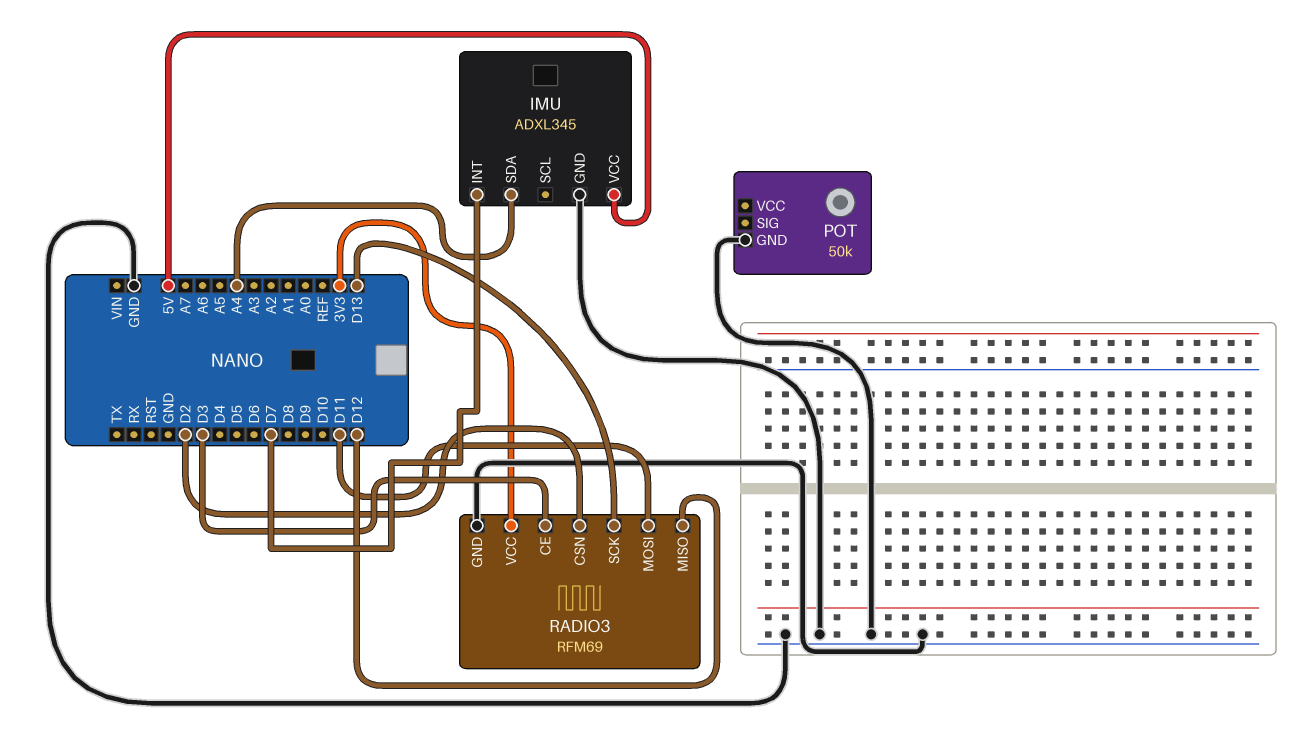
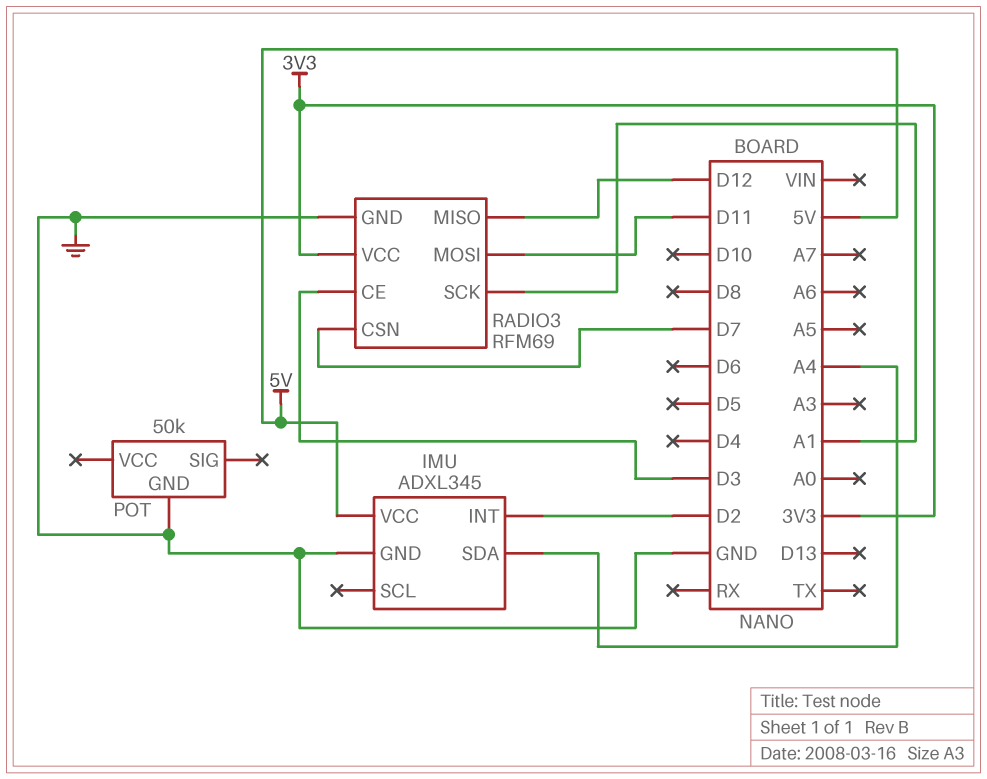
IMU pin INT: D7 -> D2
RADIO3 pin CSN: D2 -> D7
RADIO3 pin SCK: D13 -> A1

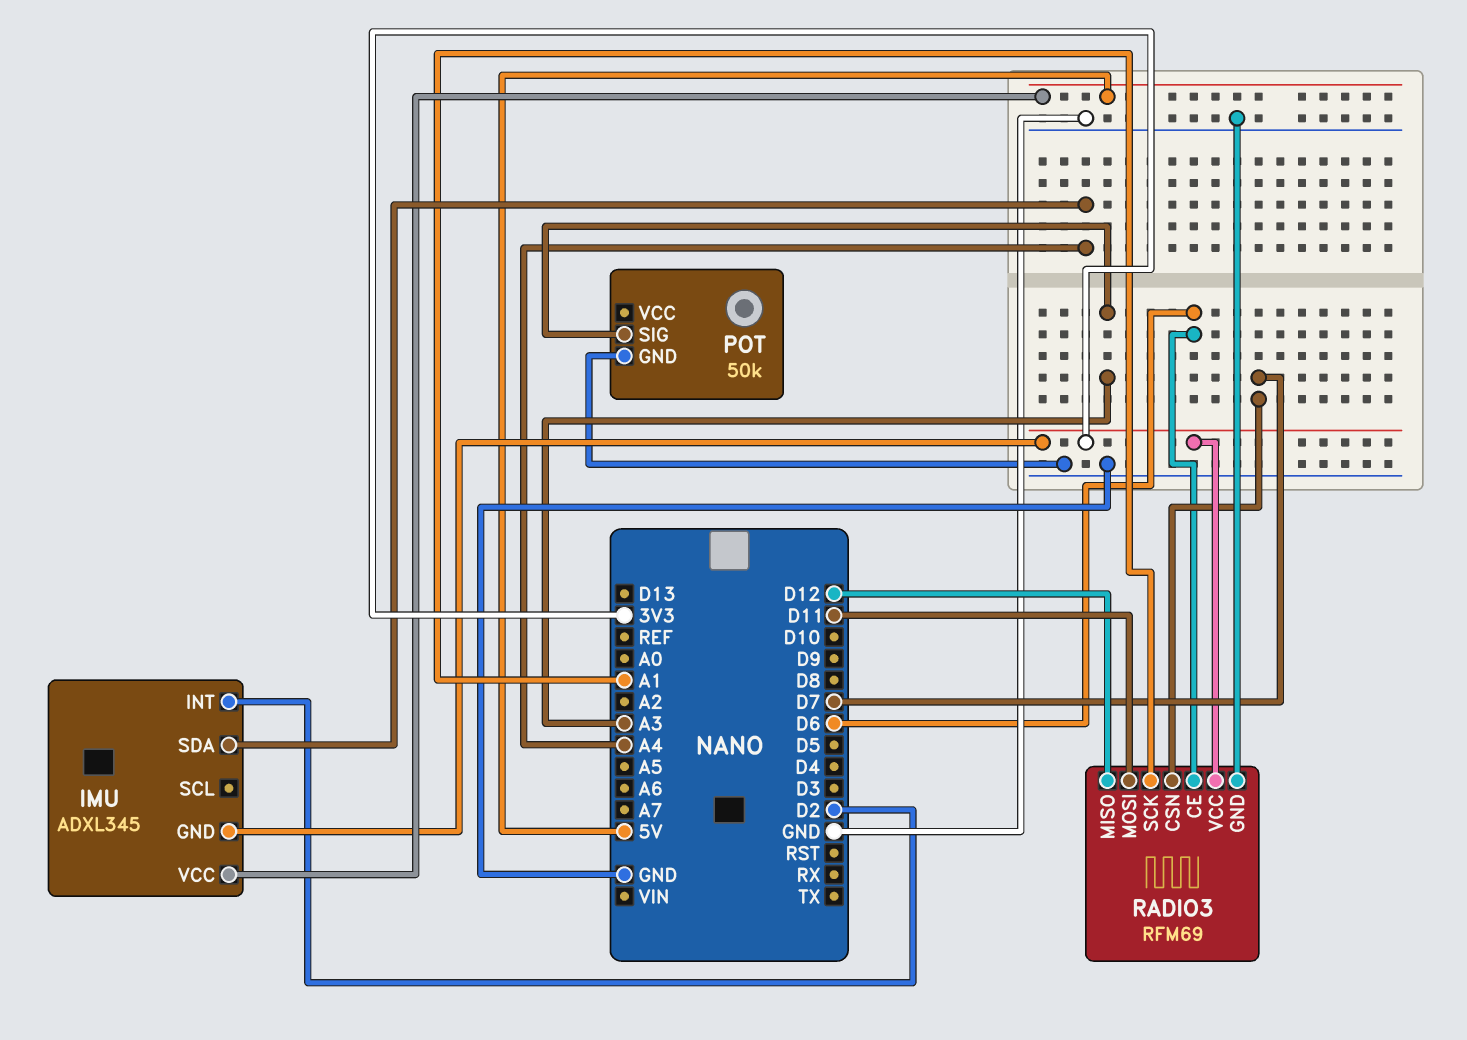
IMU pin GND: GND -> 3V3
POT pin SIG: none -> A3
RADIO3 pin CE: D3 -> D6

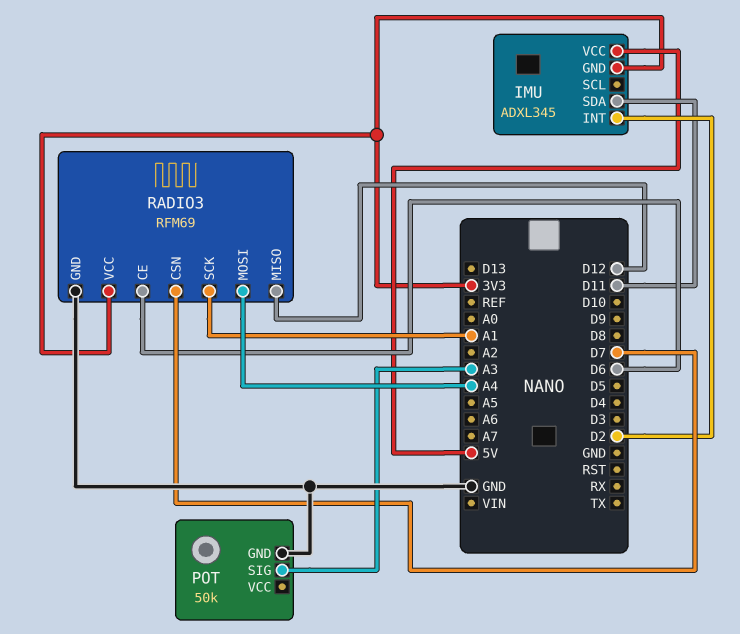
IMU pin SDA: A4 -> D11
RADIO3 pin MOSI: D11 -> A4

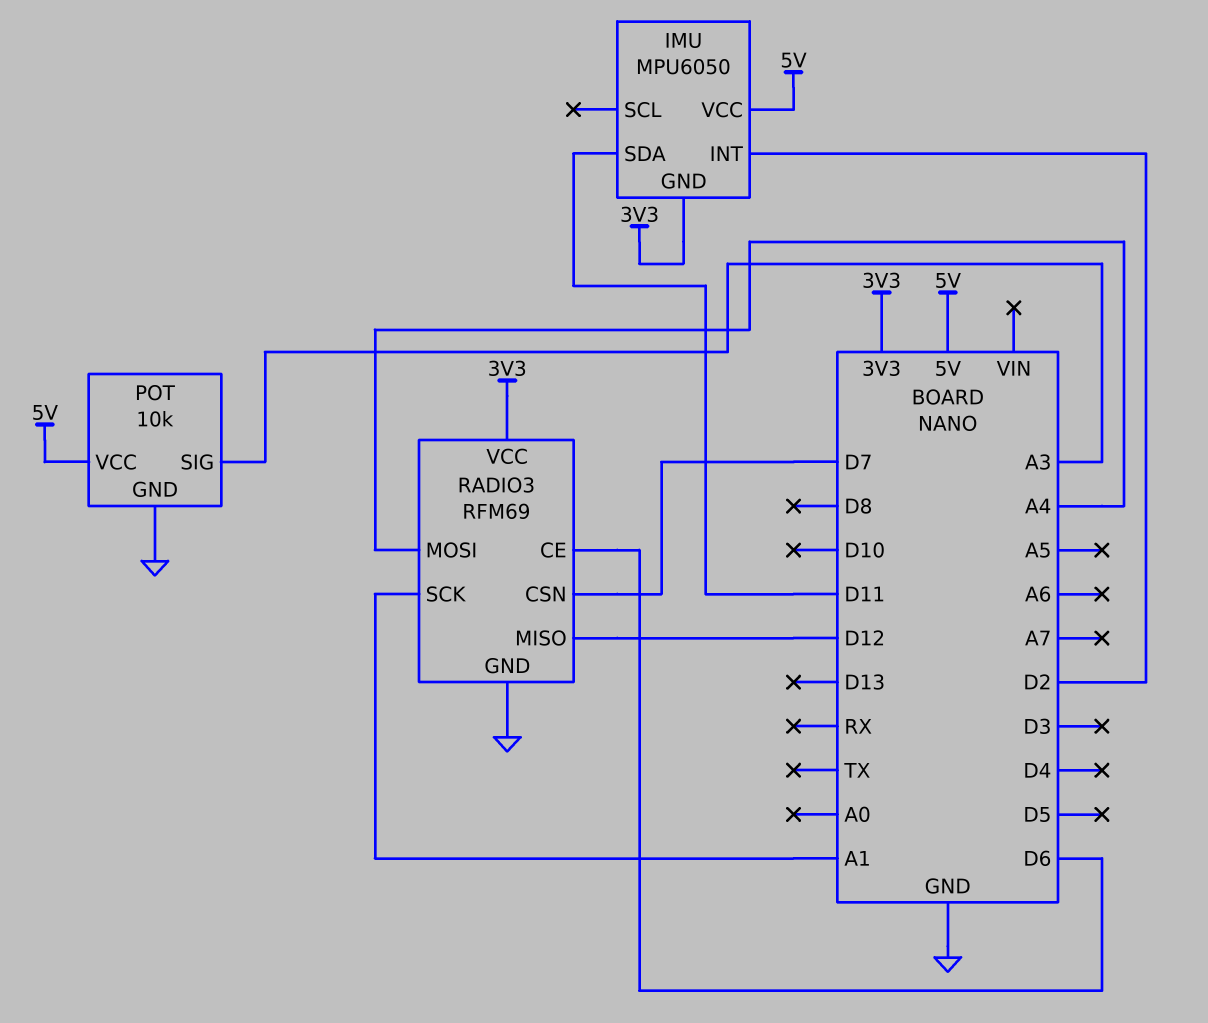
IMU: ADXL345 -> MPU6050
POT: 50k -> 10k
POT pin VCC: none -> 5V

